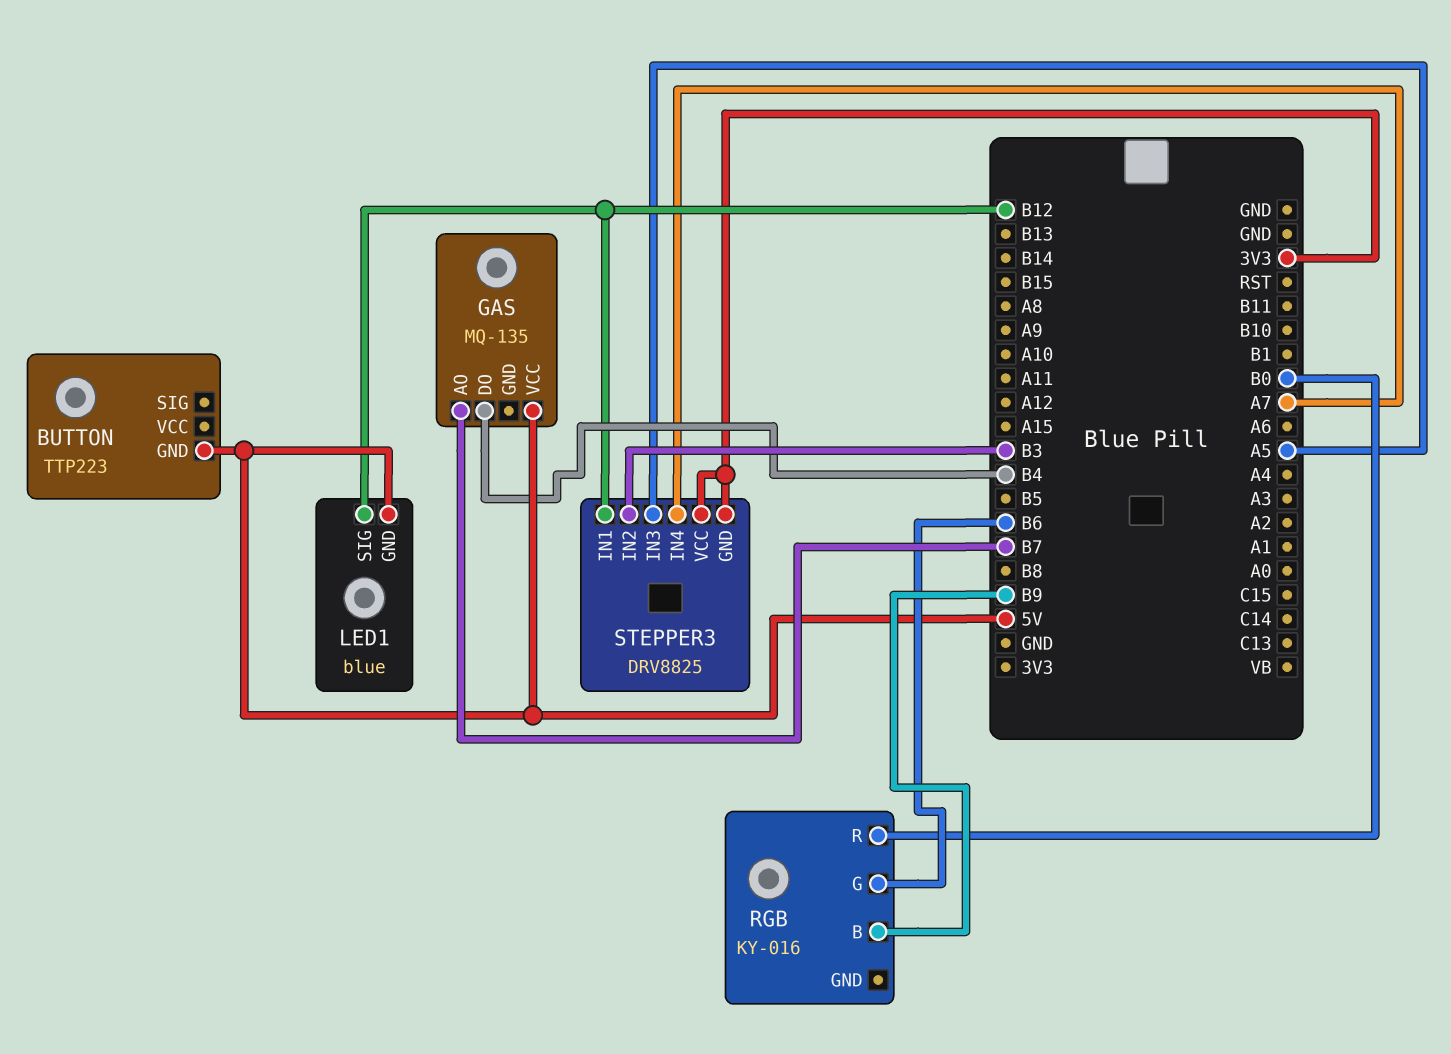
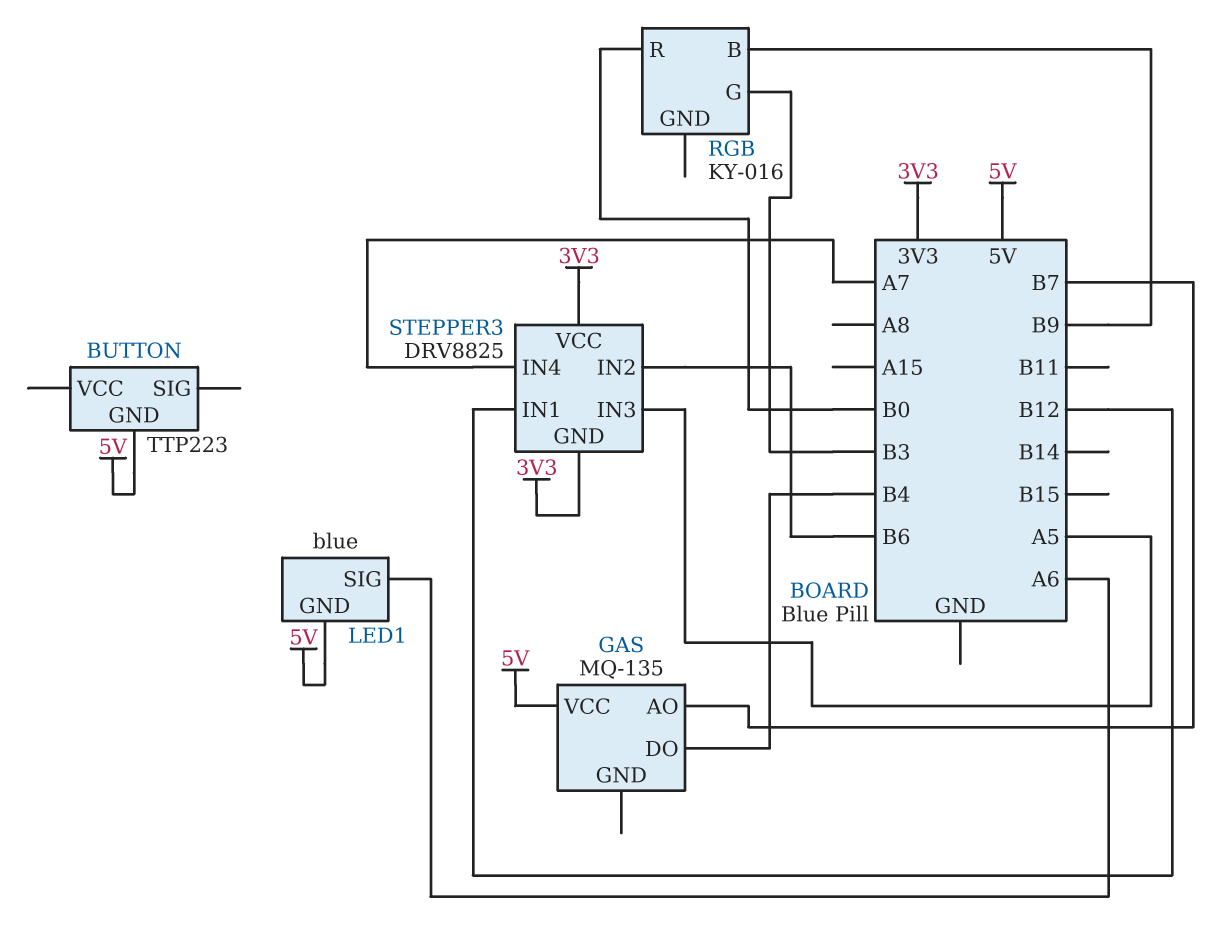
LED1 pin SIG: B12 -> A6
RGB pin G: B6 -> B3
STEPPER3 pin IN2: B3 -> B6

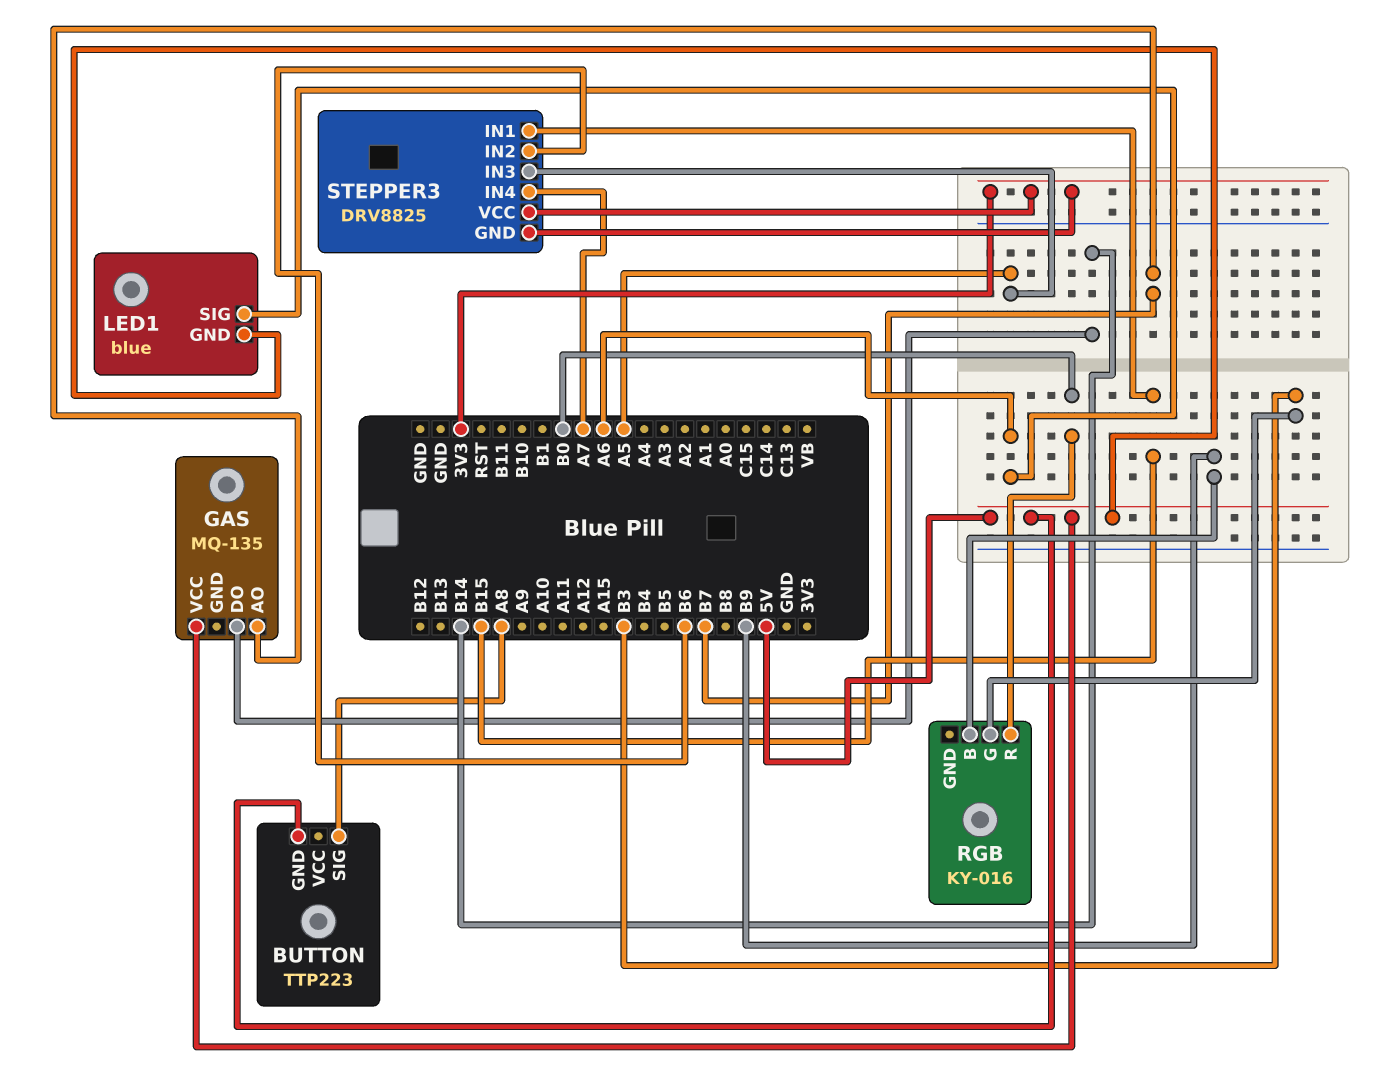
BUTTON pin SIG: none -> A8
GAS pin DO: B4 -> B14
STEPPER3 pin IN1: B12 -> B15

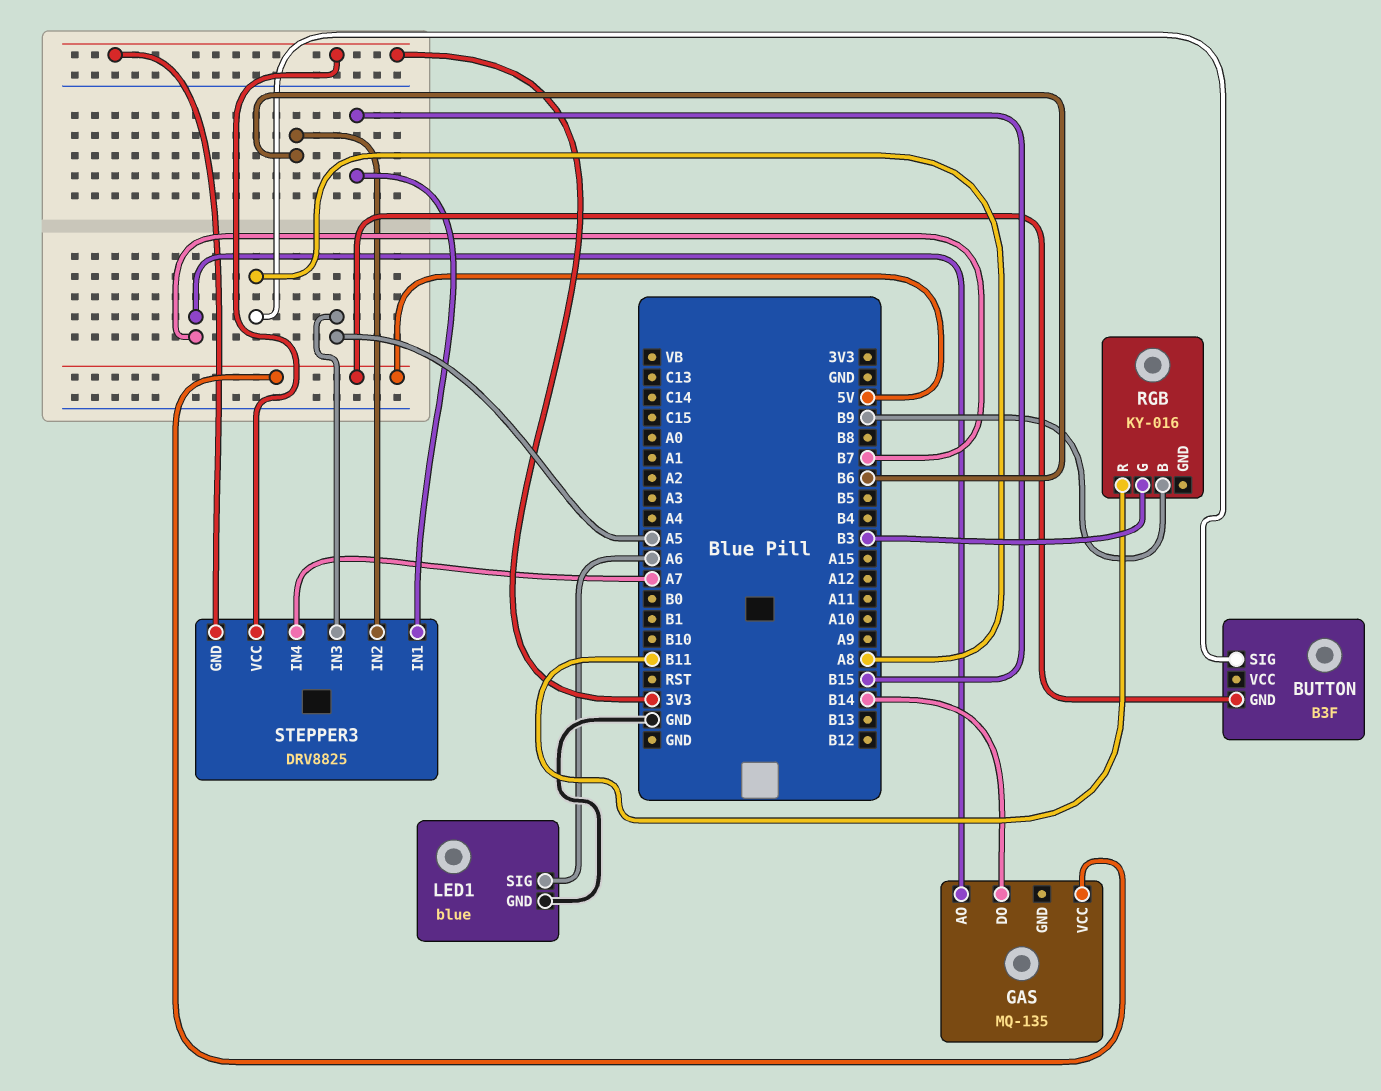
BUTTON: TTP223 -> B3F
LED1 pin GND: 5V -> GND
RGB pin R: B0 -> B11

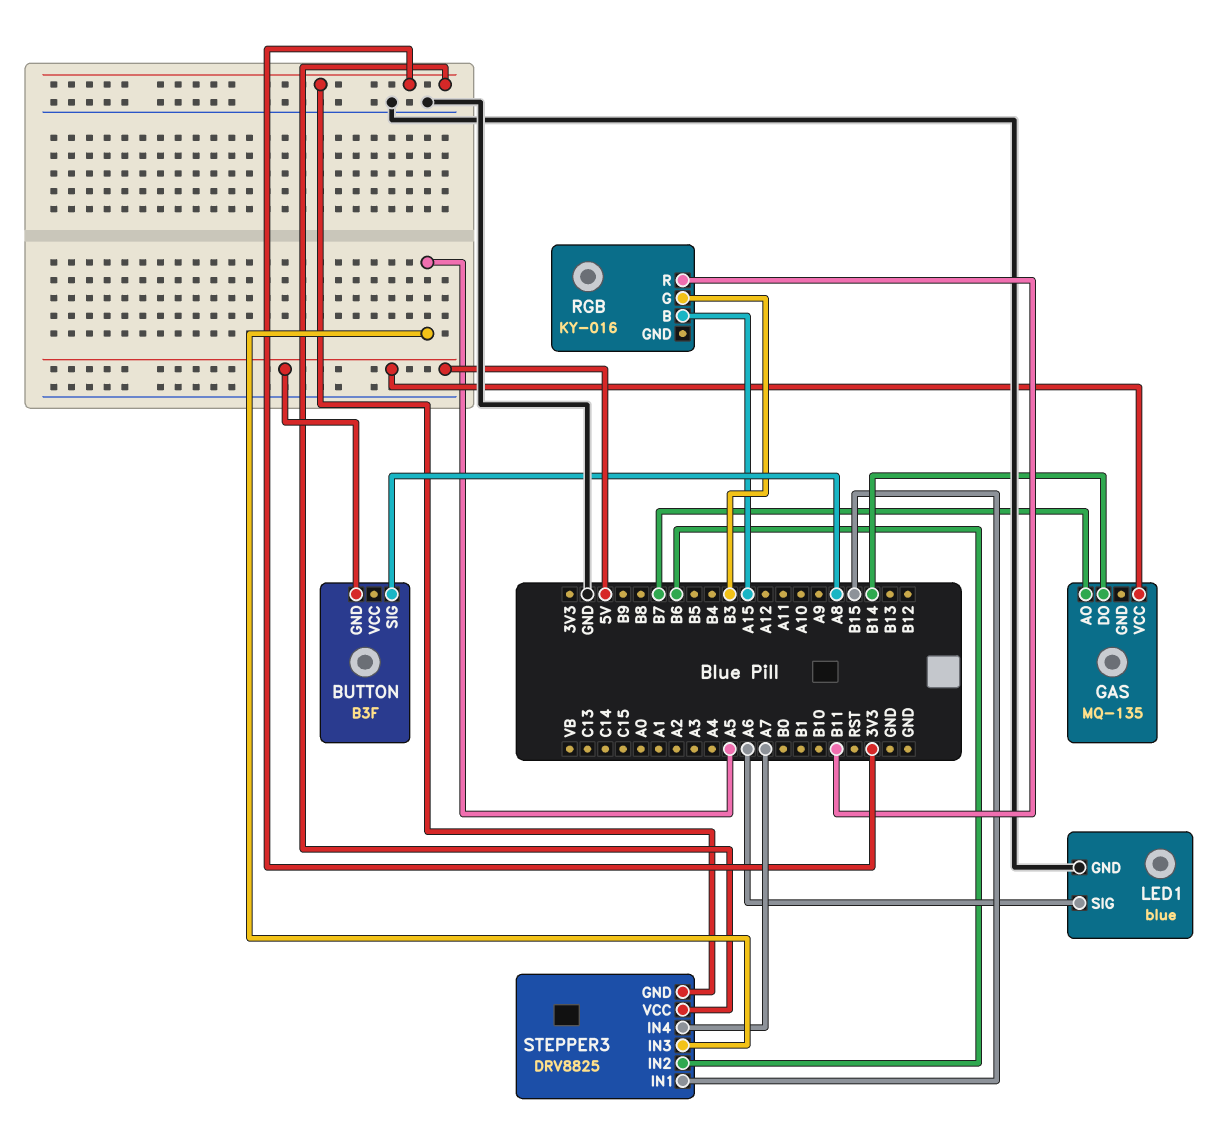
RGB pin B: B9 -> A15

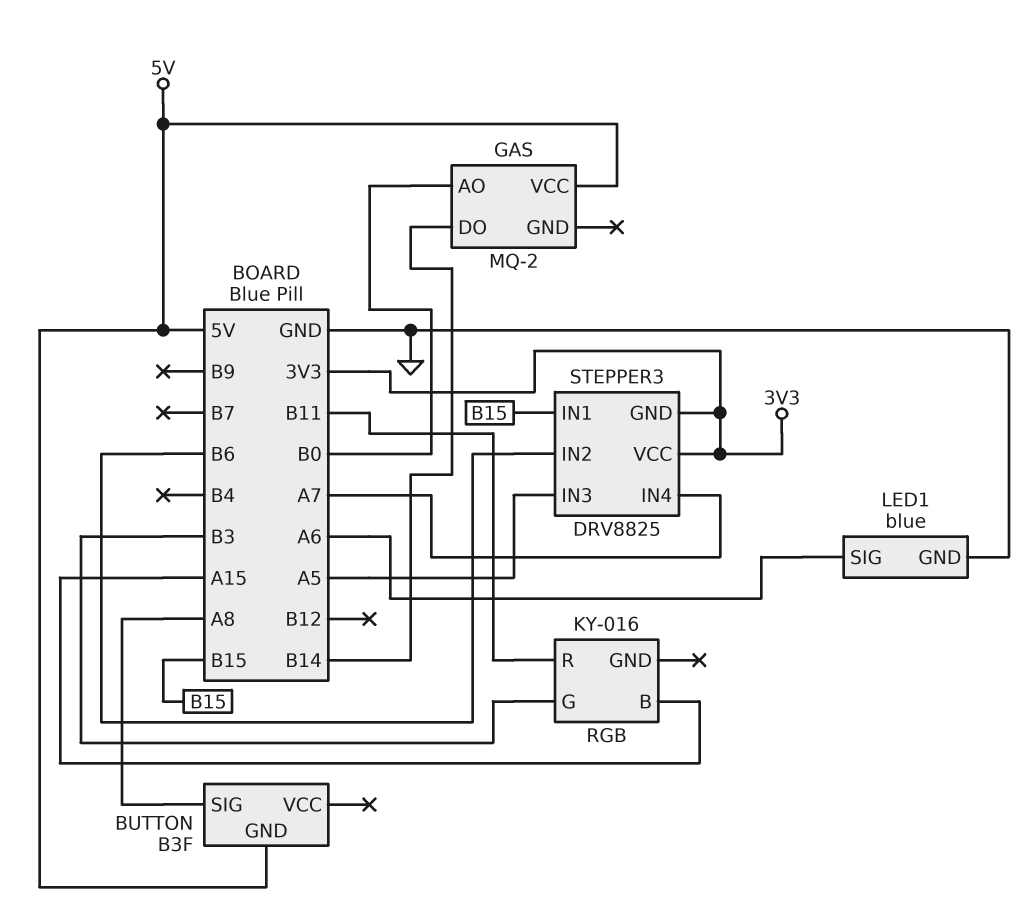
GAS: MQ-135 -> MQ-2
GAS pin AO: B7 -> B0

